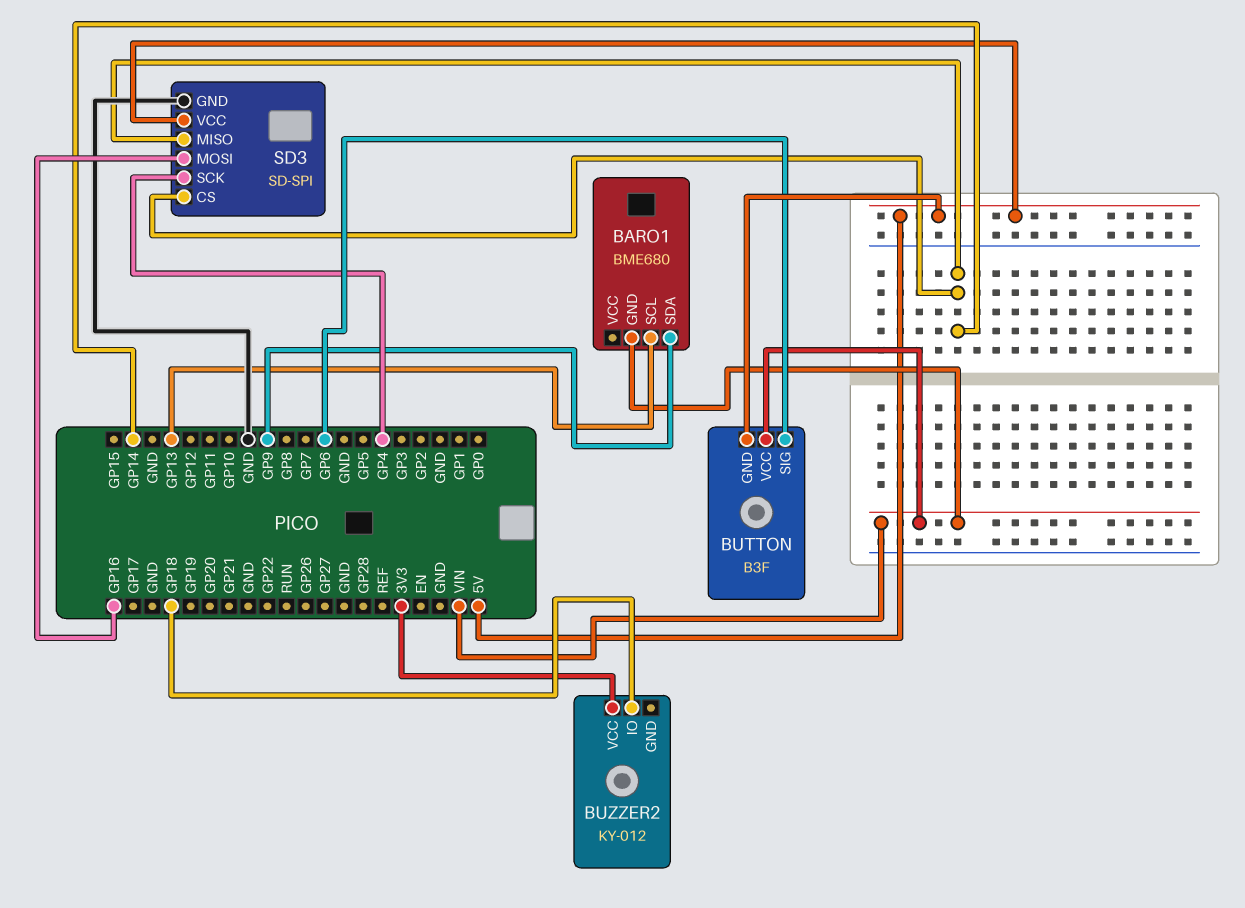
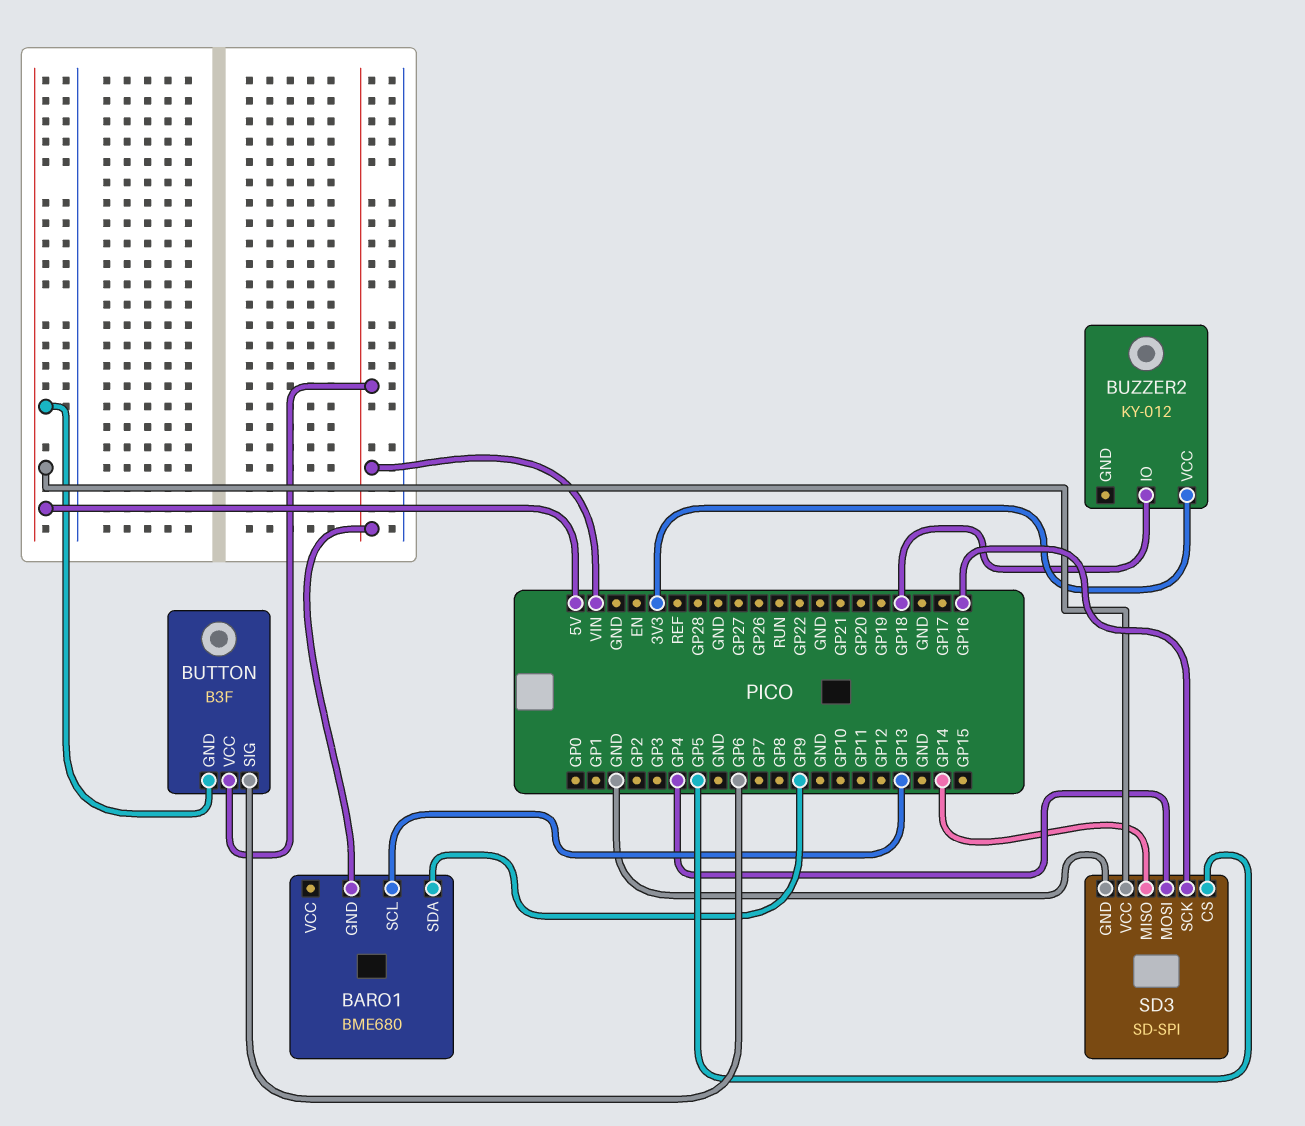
SD3 pin CS: GP14 -> GP5
SD3 pin MOSI: GP16 -> GP4
SD3 pin SCK: GP4 -> GP16

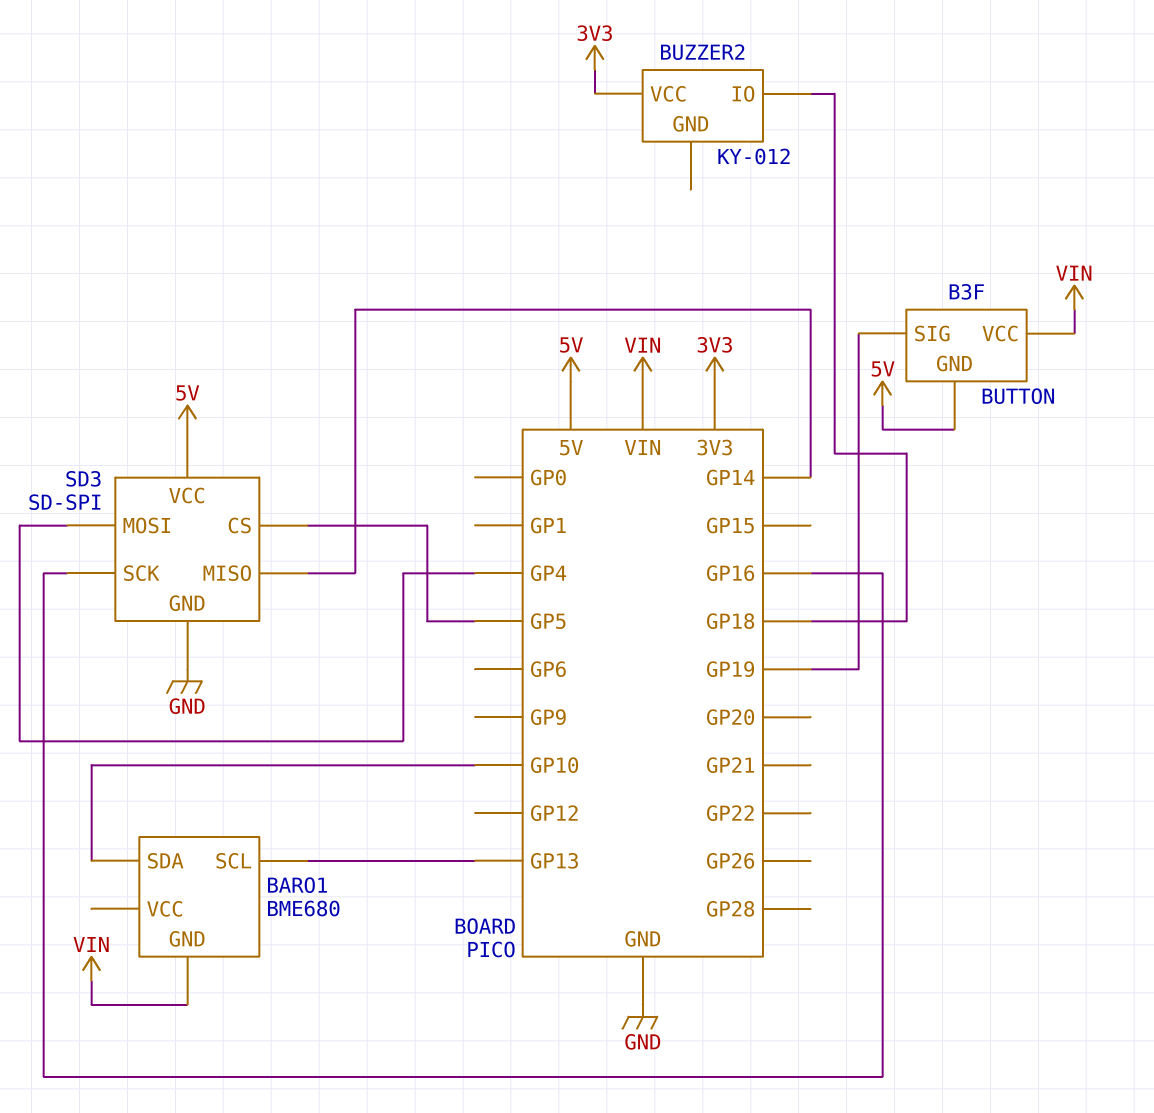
BARO1 pin SDA: GP9 -> GP10
BUTTON pin SIG: GP6 -> GP19

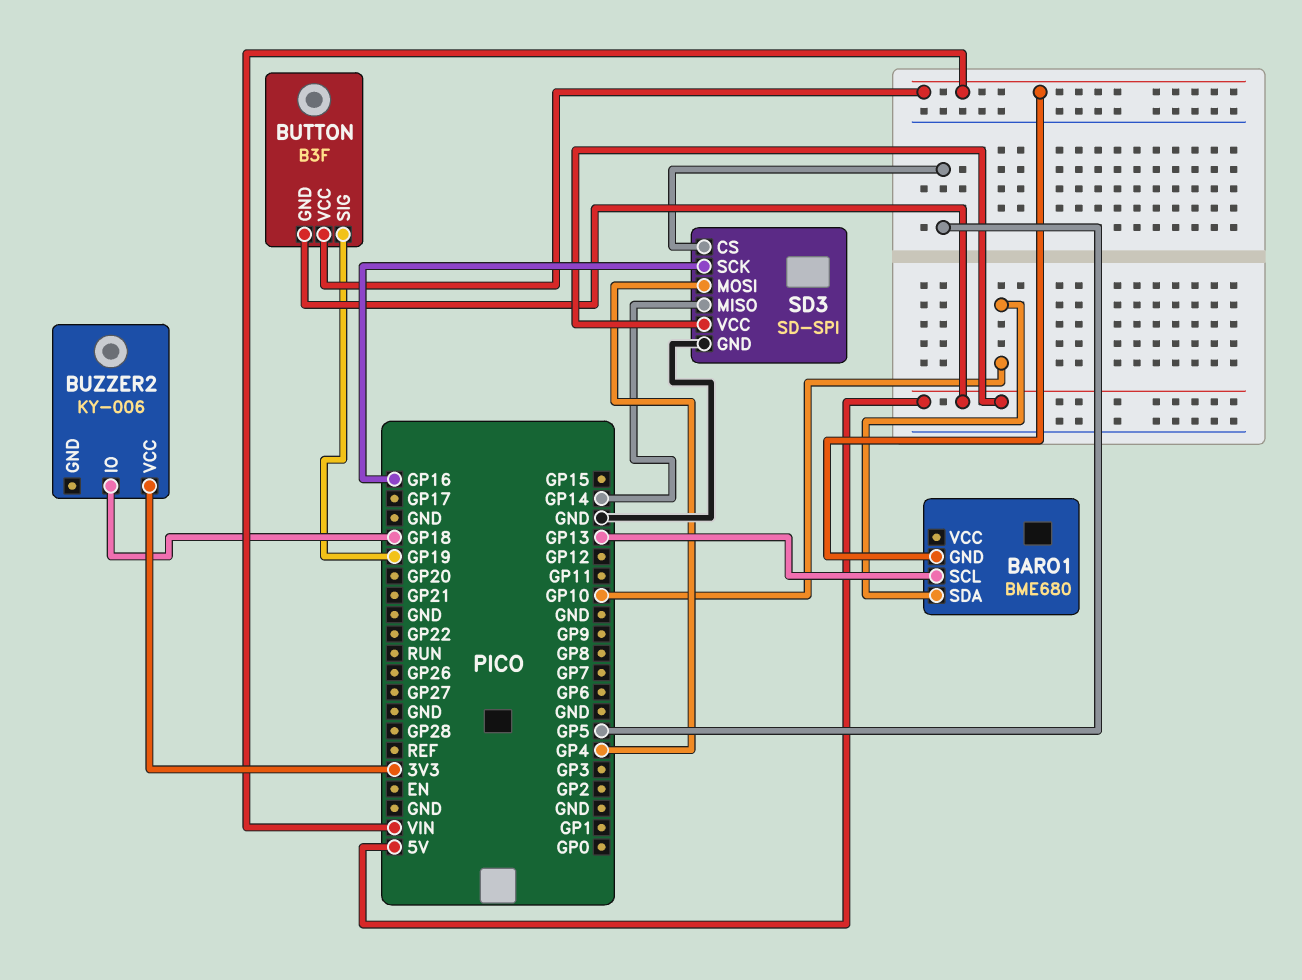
BUZZER2: KY-012 -> KY-006

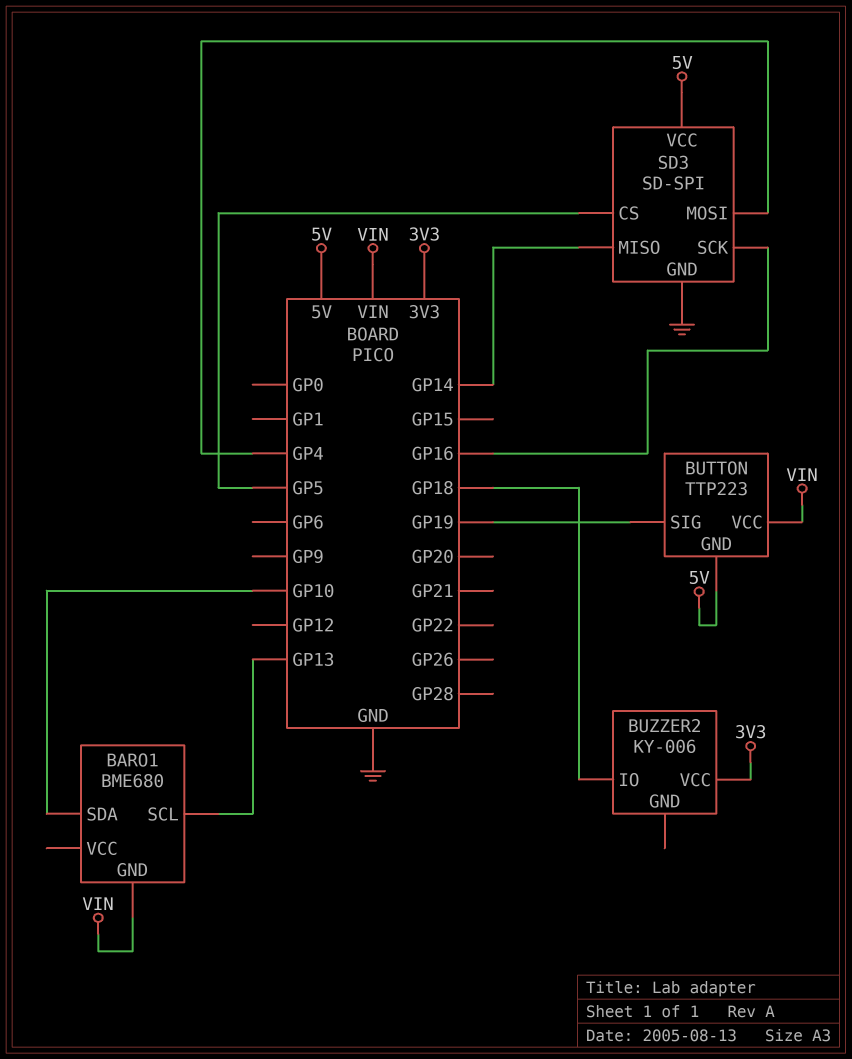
BUTTON: B3F -> TTP223

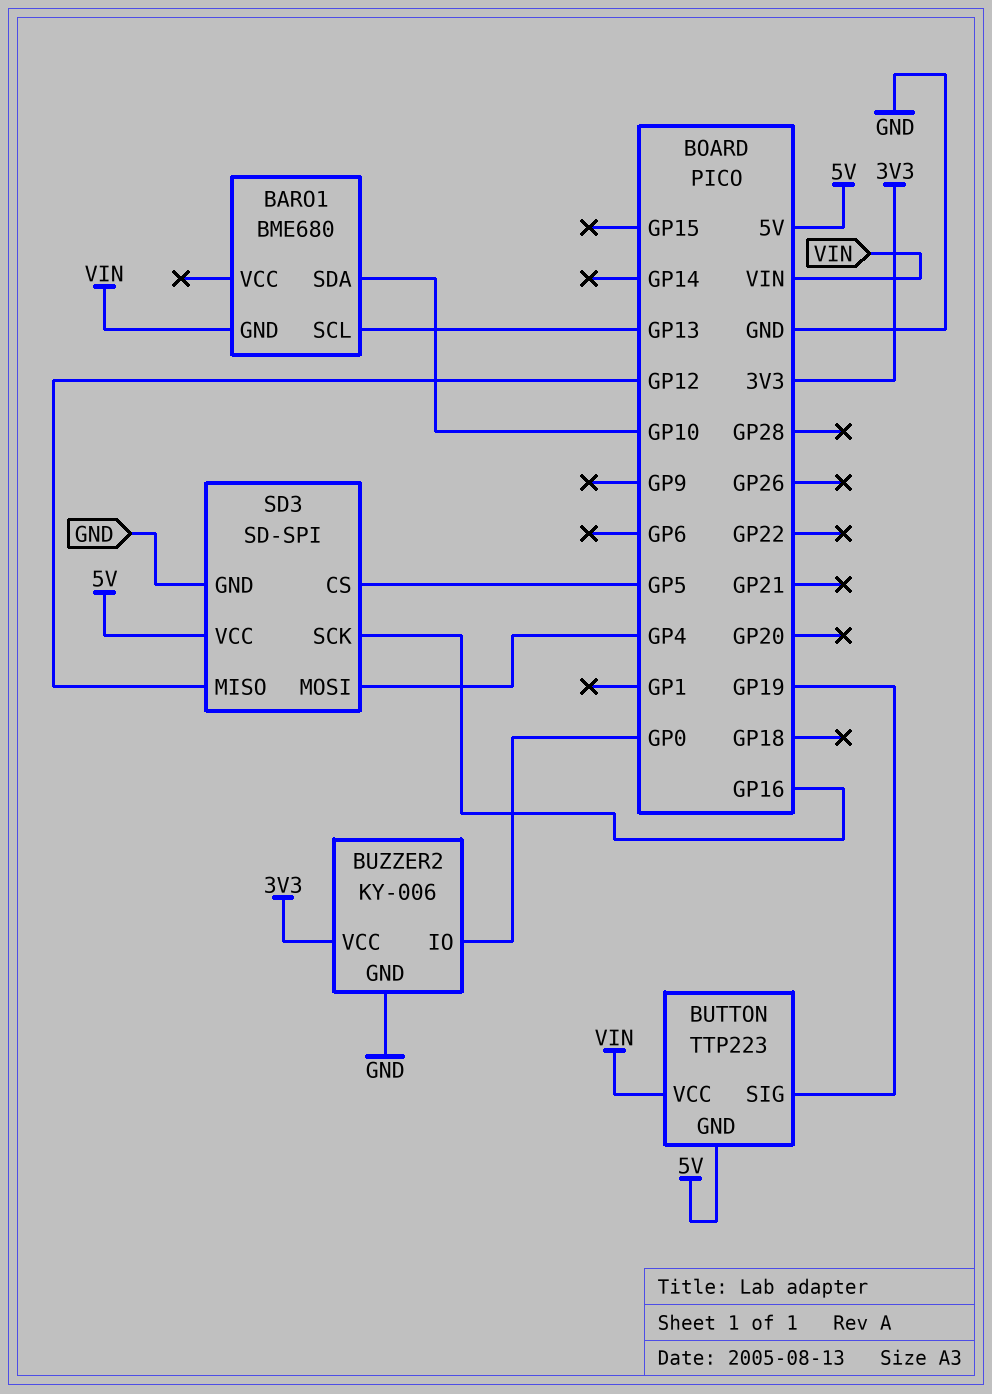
BUZZER2 pin GND: none -> GND
BUZZER2 pin IO: GP18 -> GP0
SD3 pin MISO: GP14 -> GP12

